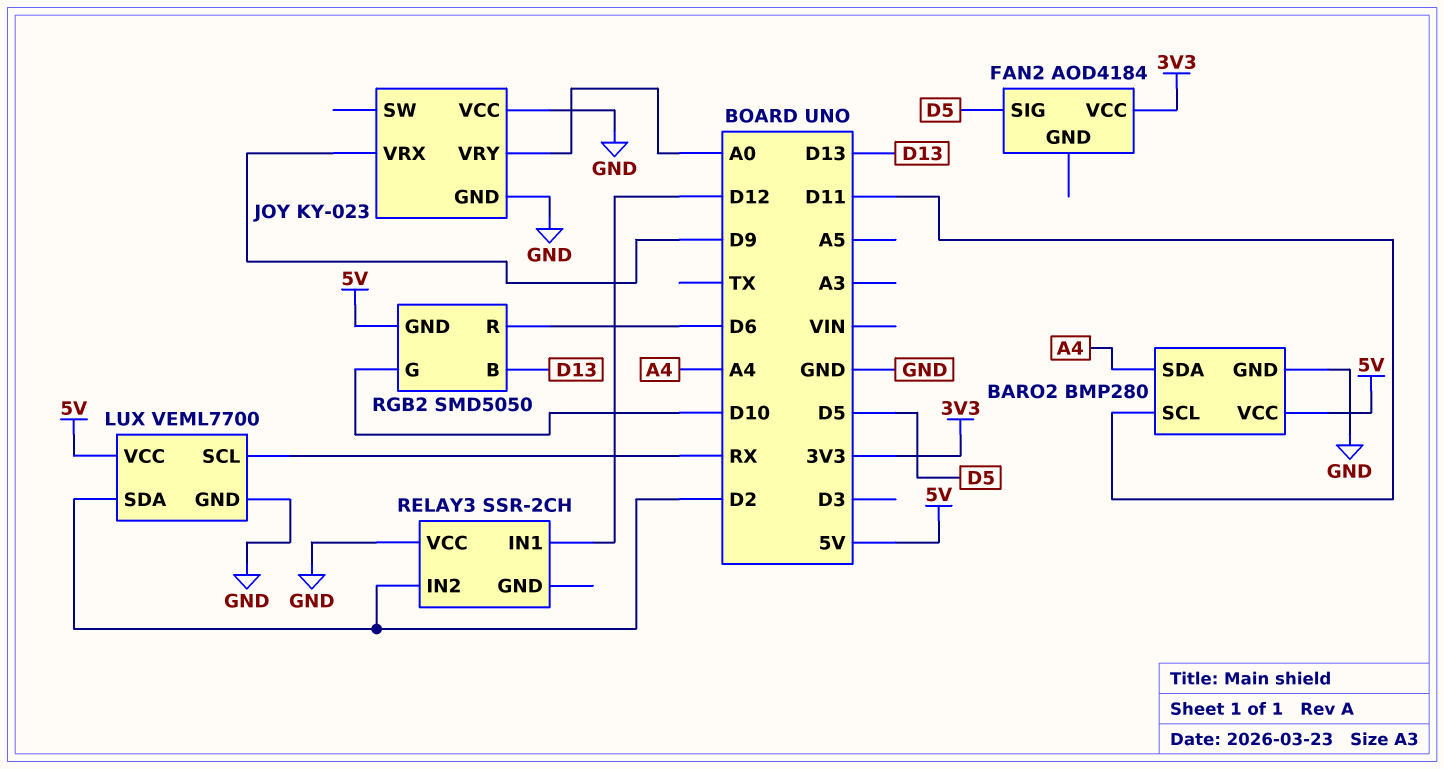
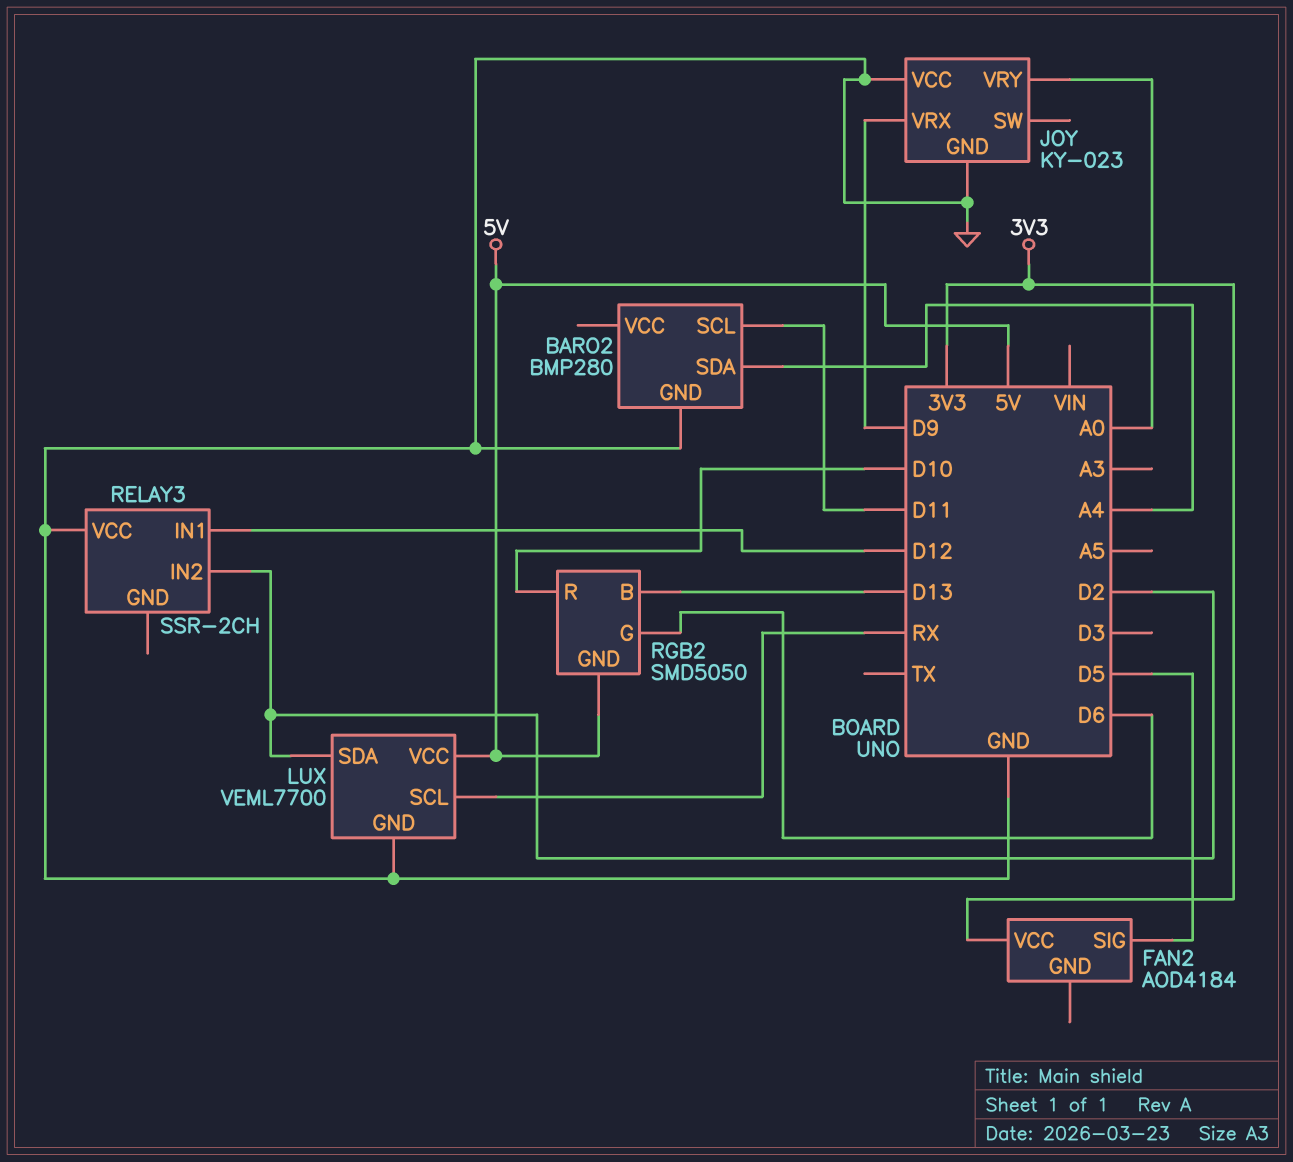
BARO2 pin VCC: 5V -> none
RGB2 pin G: D10 -> D6
RGB2 pin R: D6 -> D10

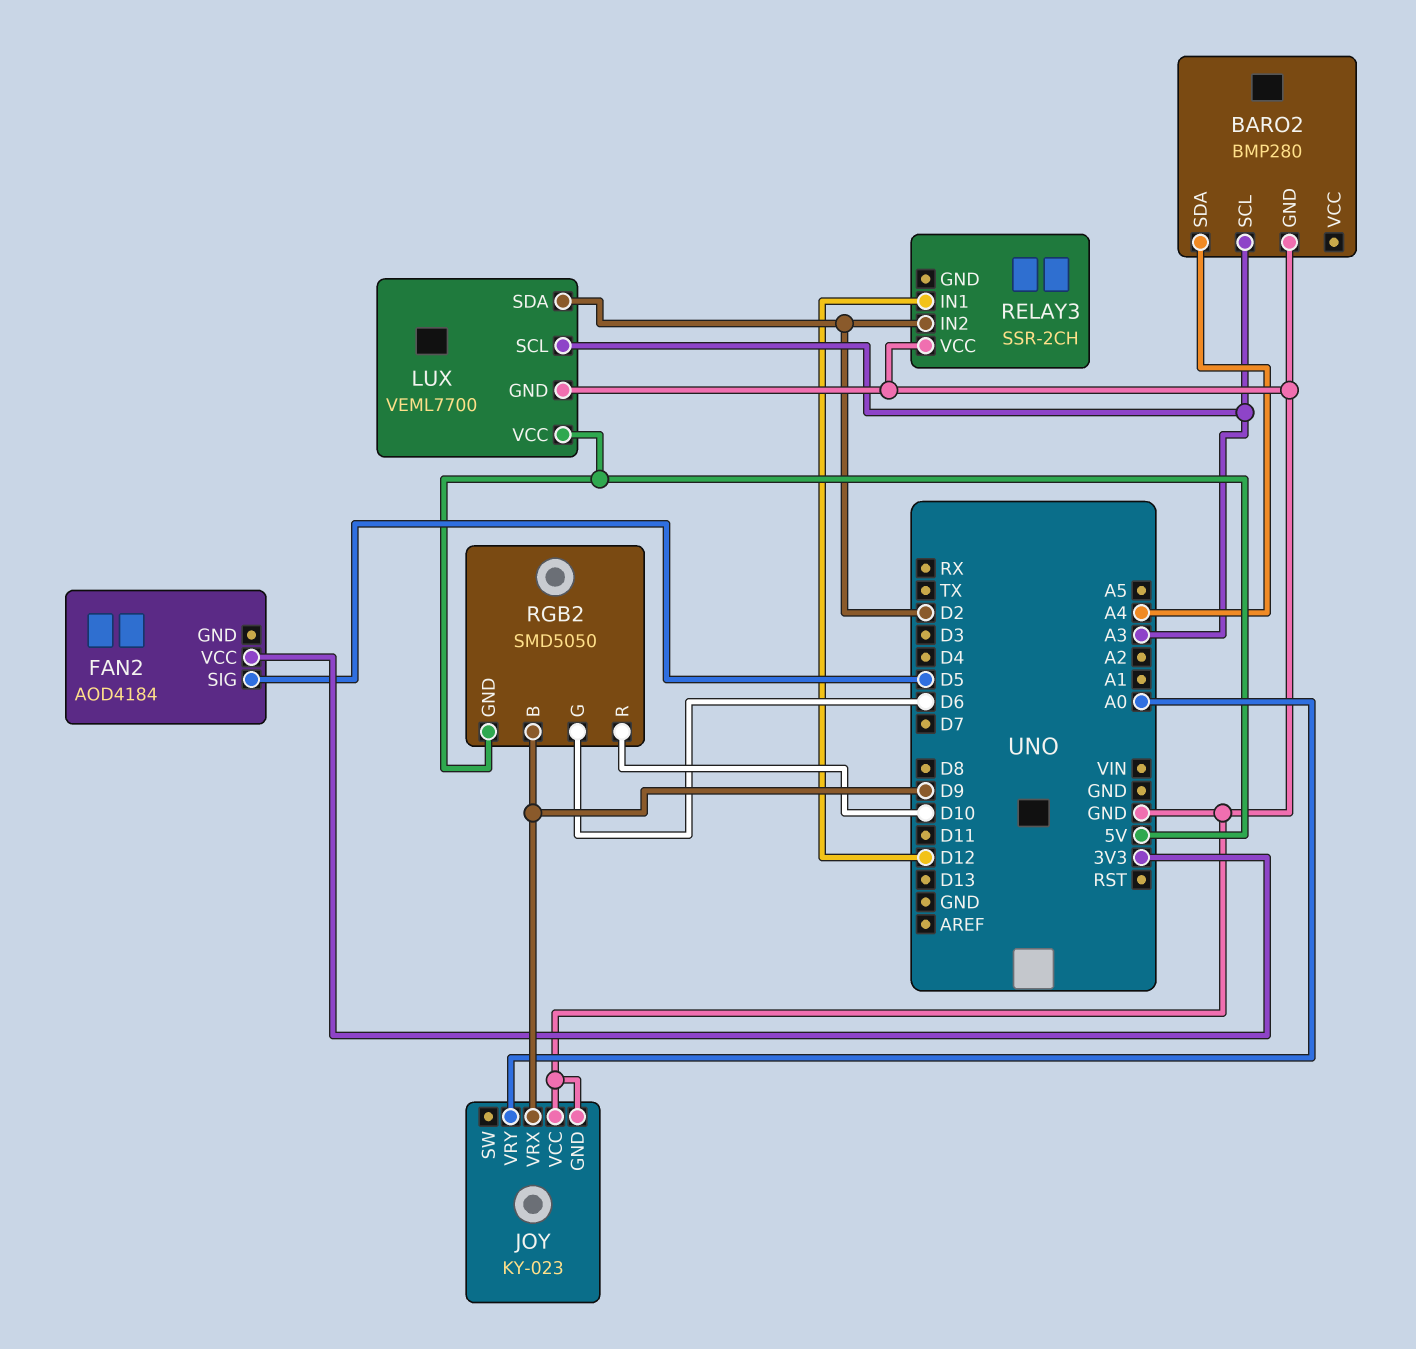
BARO2 pin SCL: D11 -> A3
LUX pin SCL: RX -> A3
RGB2 pin B: D13 -> D9

